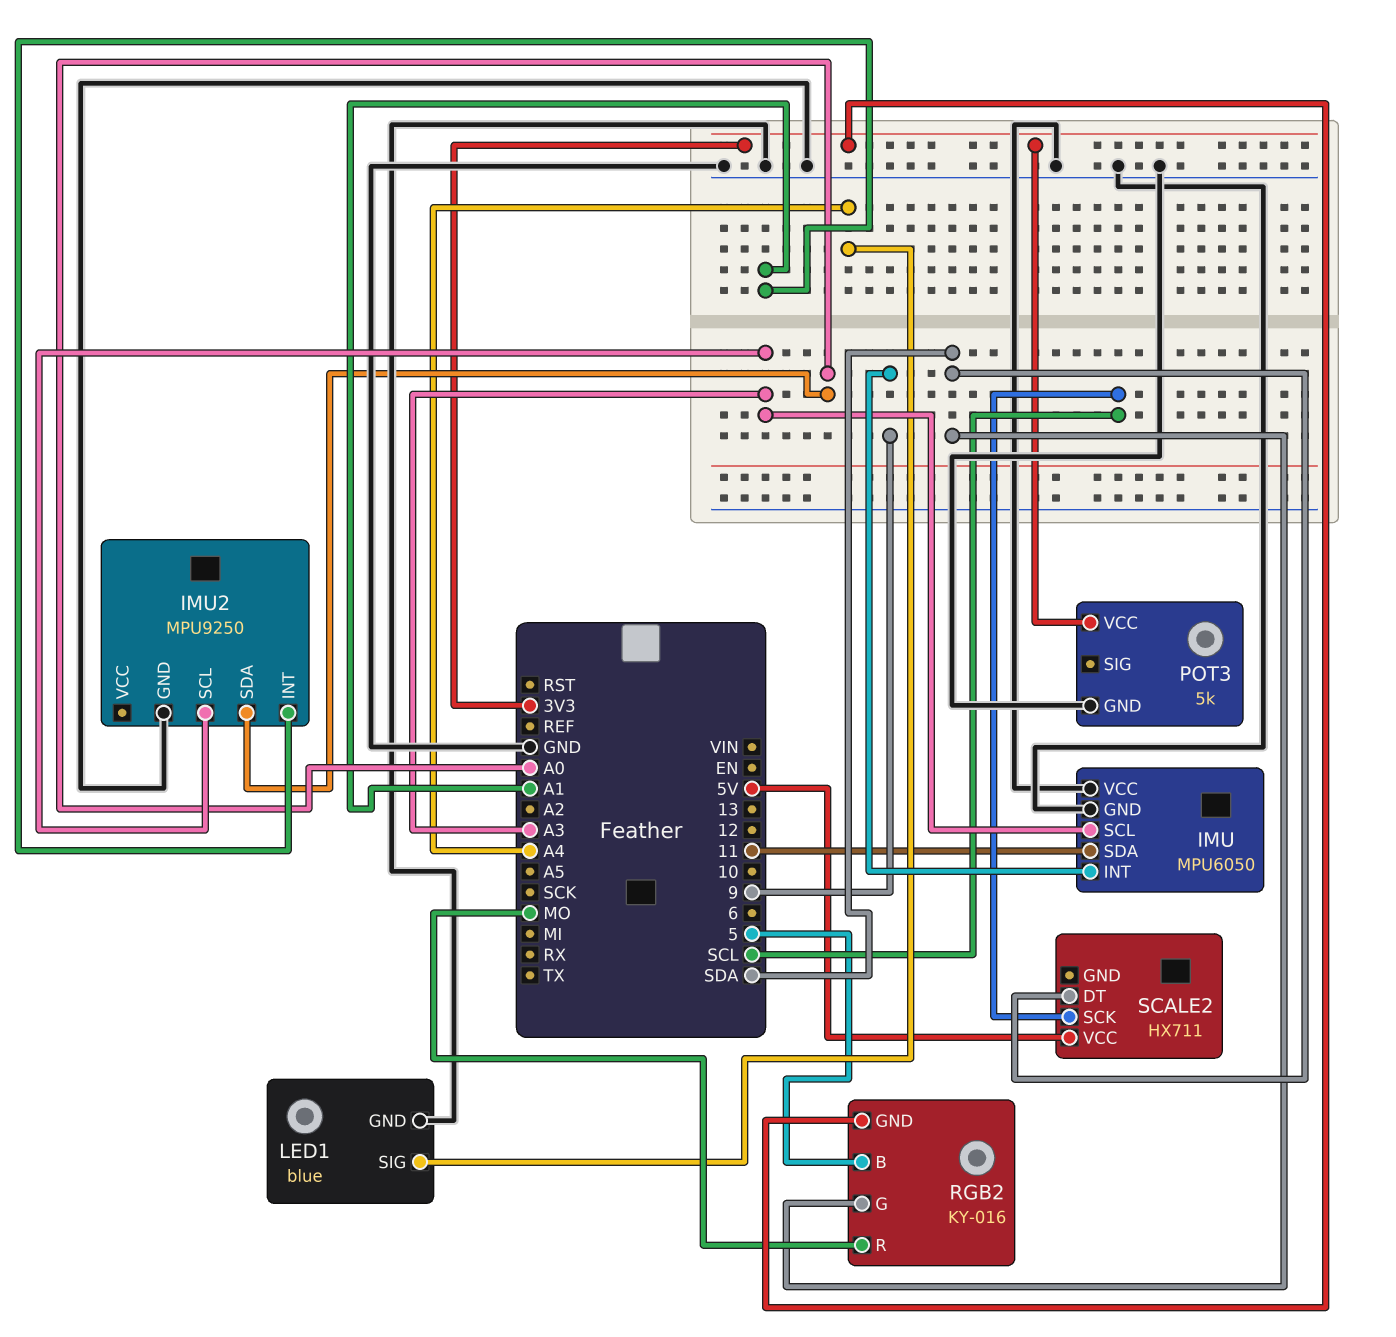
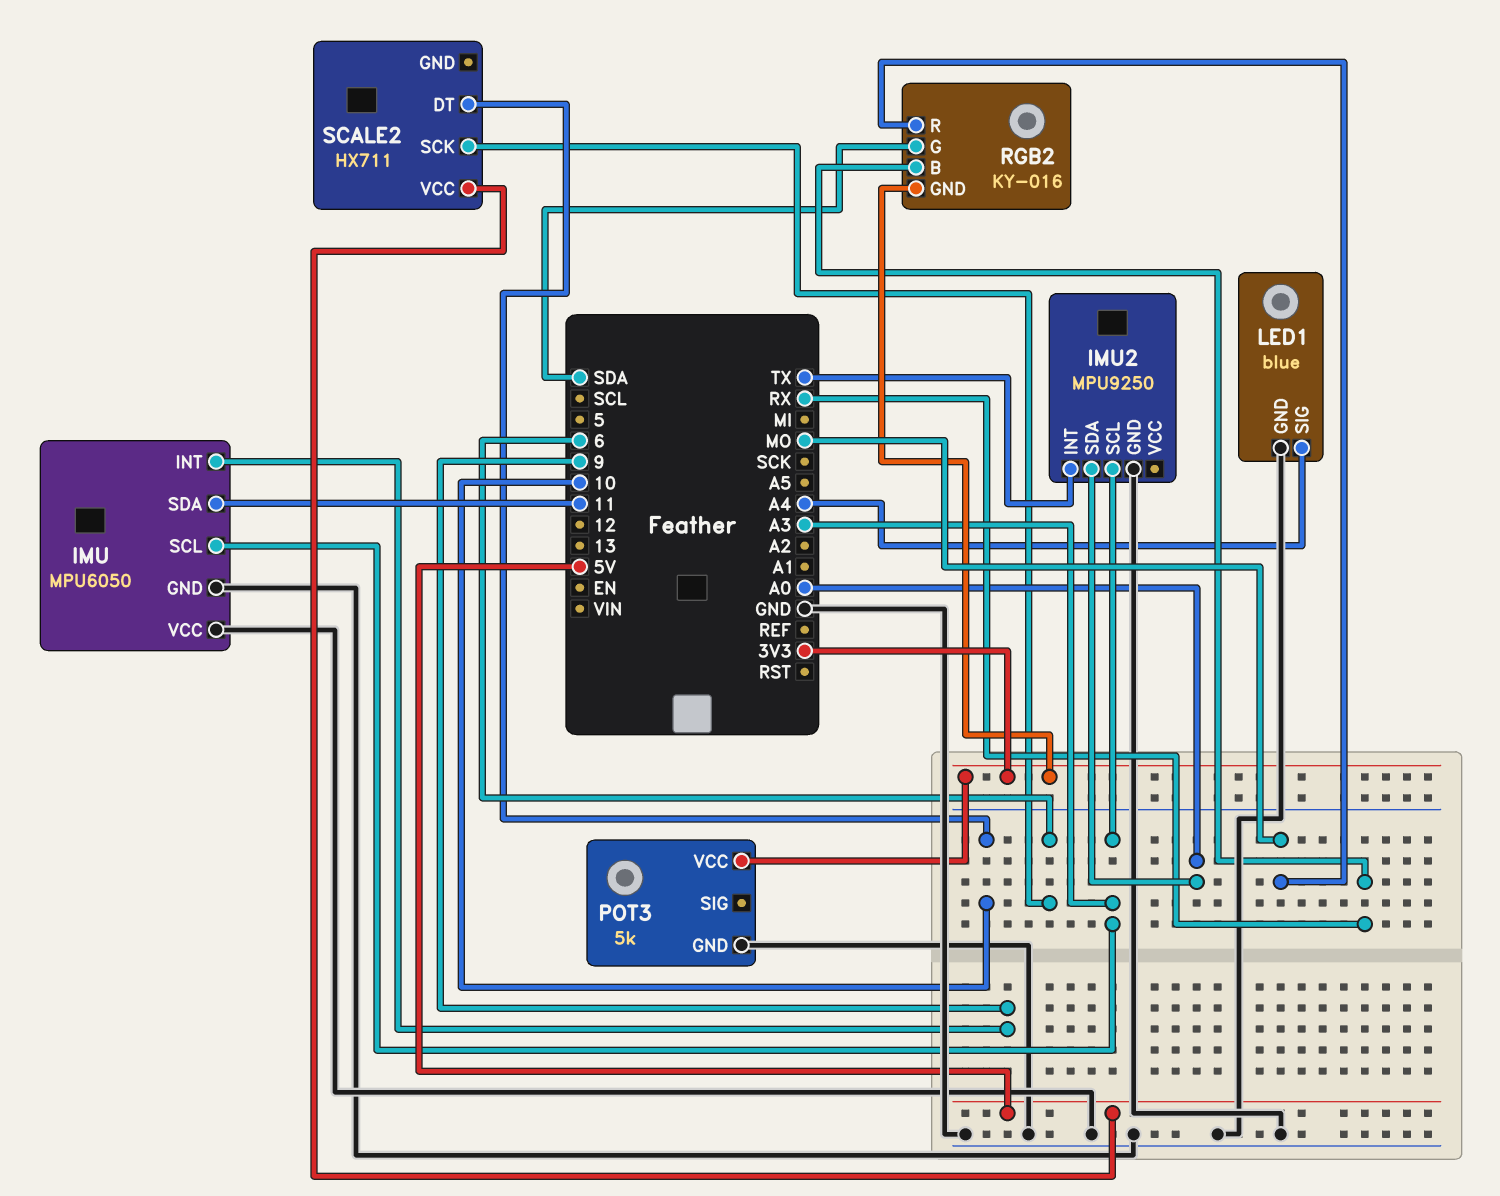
IMU2 pin INT: A1 -> TX
RGB2 pin B: 5 -> RX
SCALE2 pin DT: SDA -> 10
SCALE2 pin SCK: SCL -> 6

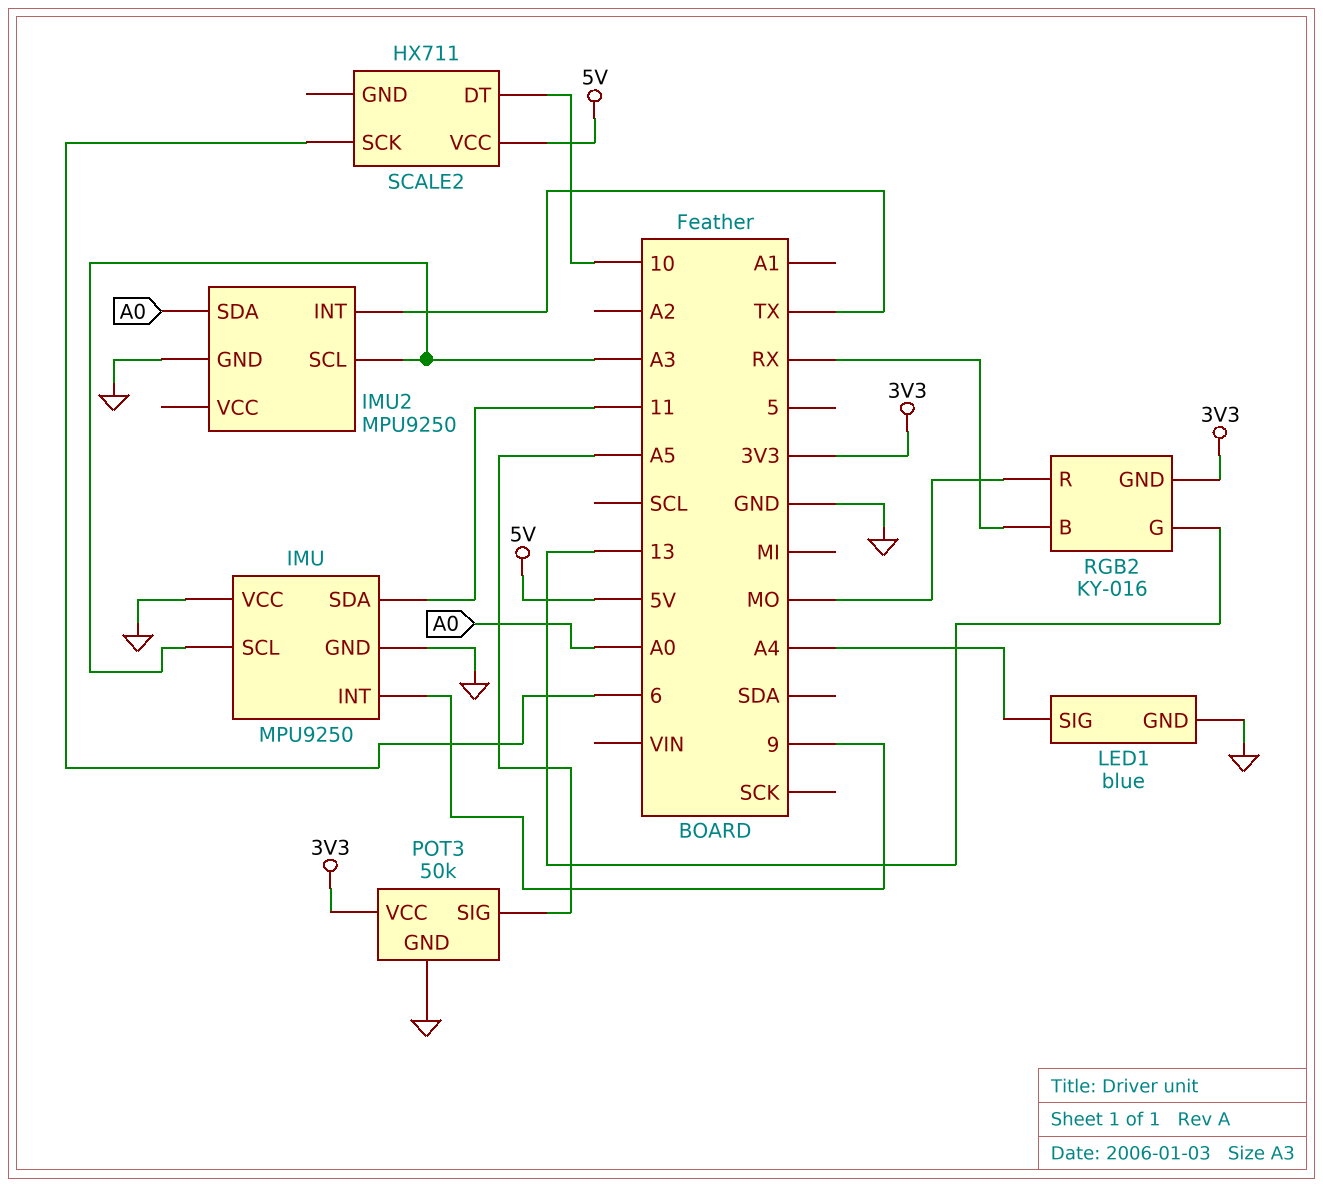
IMU: MPU6050 -> MPU9250
POT3: 5k -> 50k
POT3 pin SIG: none -> A5
RGB2 pin G: SDA -> 13

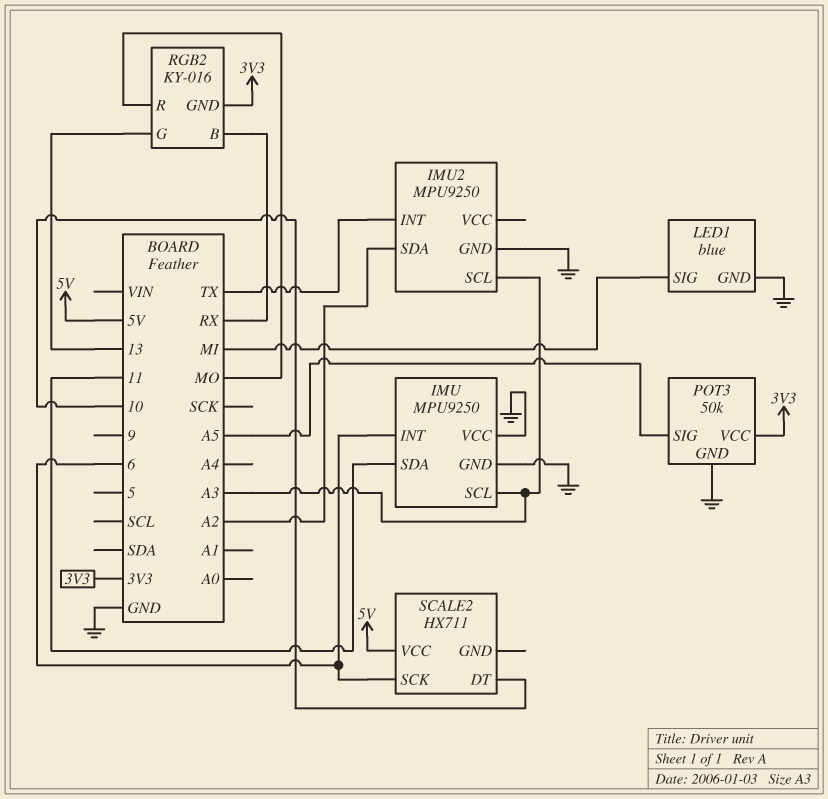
IMU pin INT: 9 -> 6
IMU2 pin SDA: A0 -> A2
LED1 pin SIG: A4 -> MI

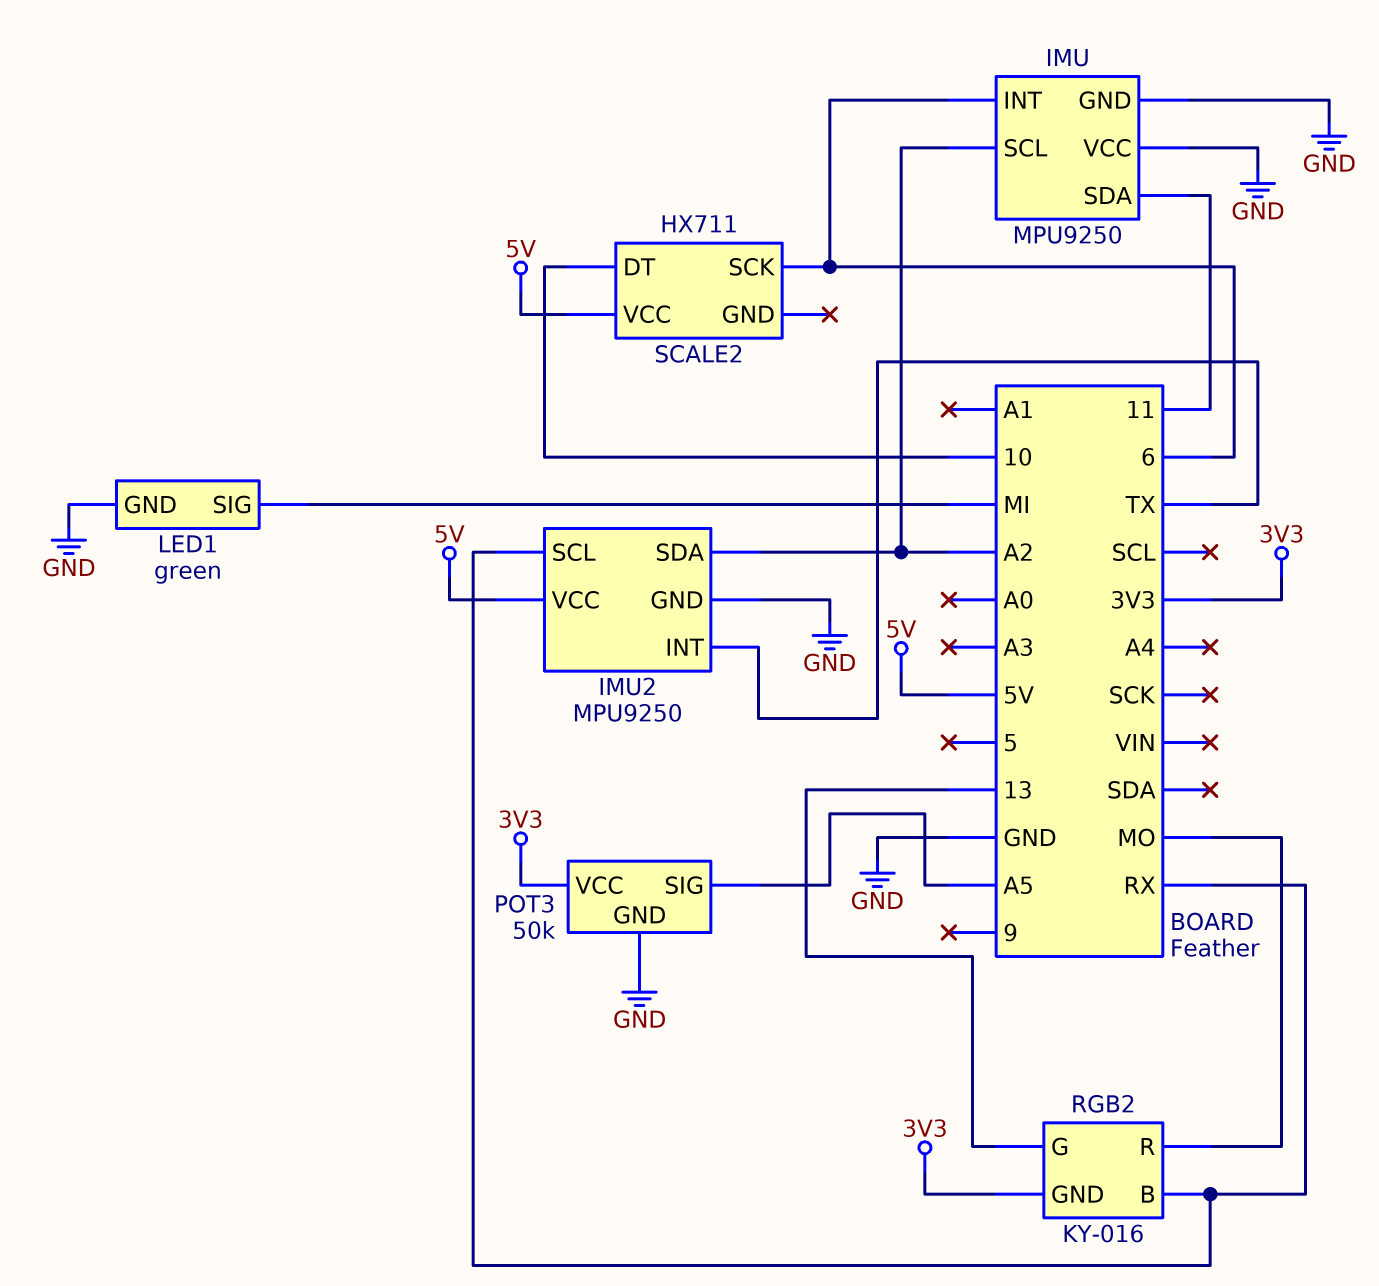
IMU pin SCL: A3 -> A2
IMU2 pin SCL: A3 -> RX
IMU2 pin VCC: none -> 5V
LED1: blue -> green

